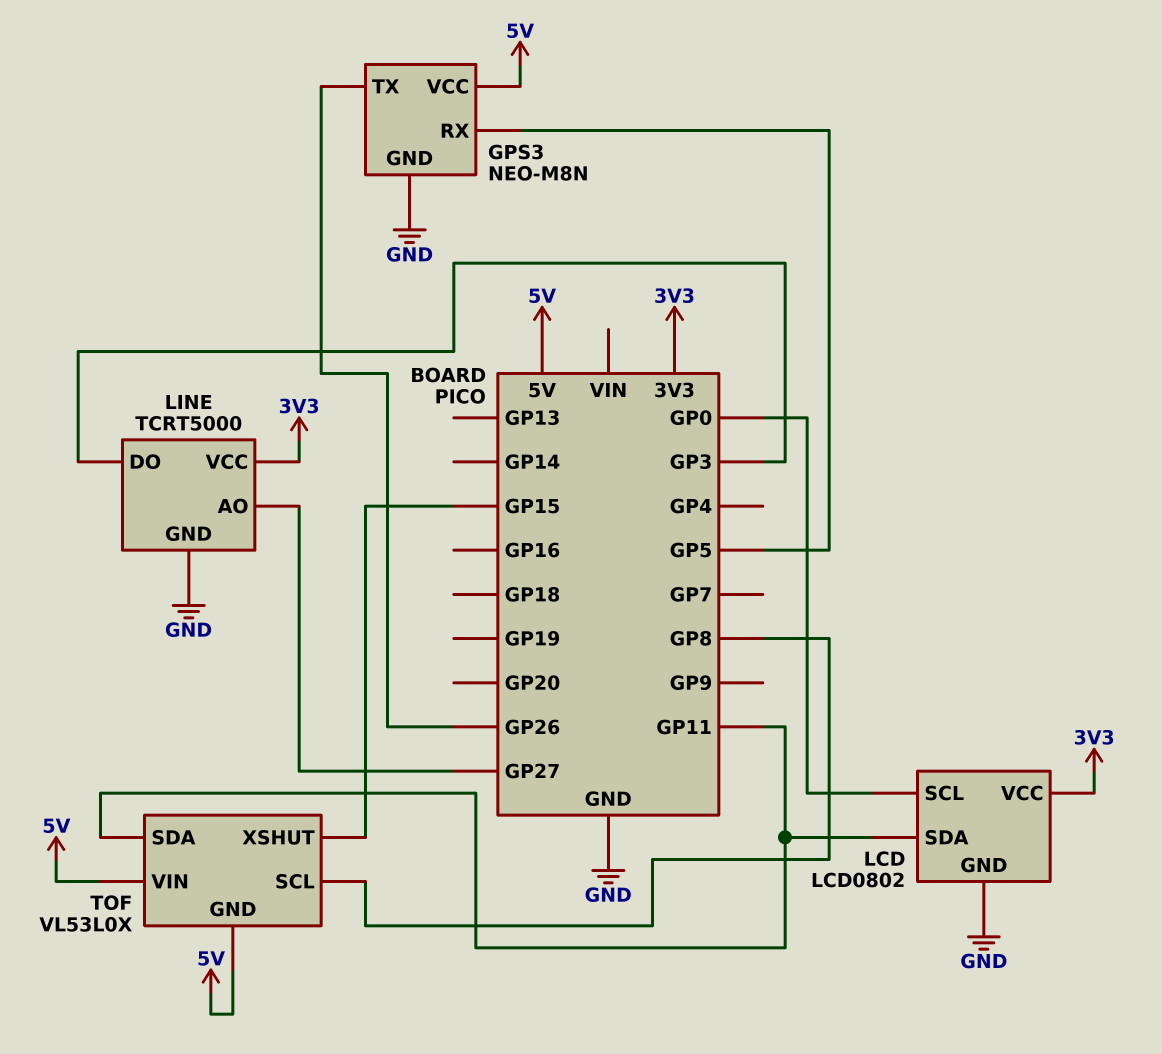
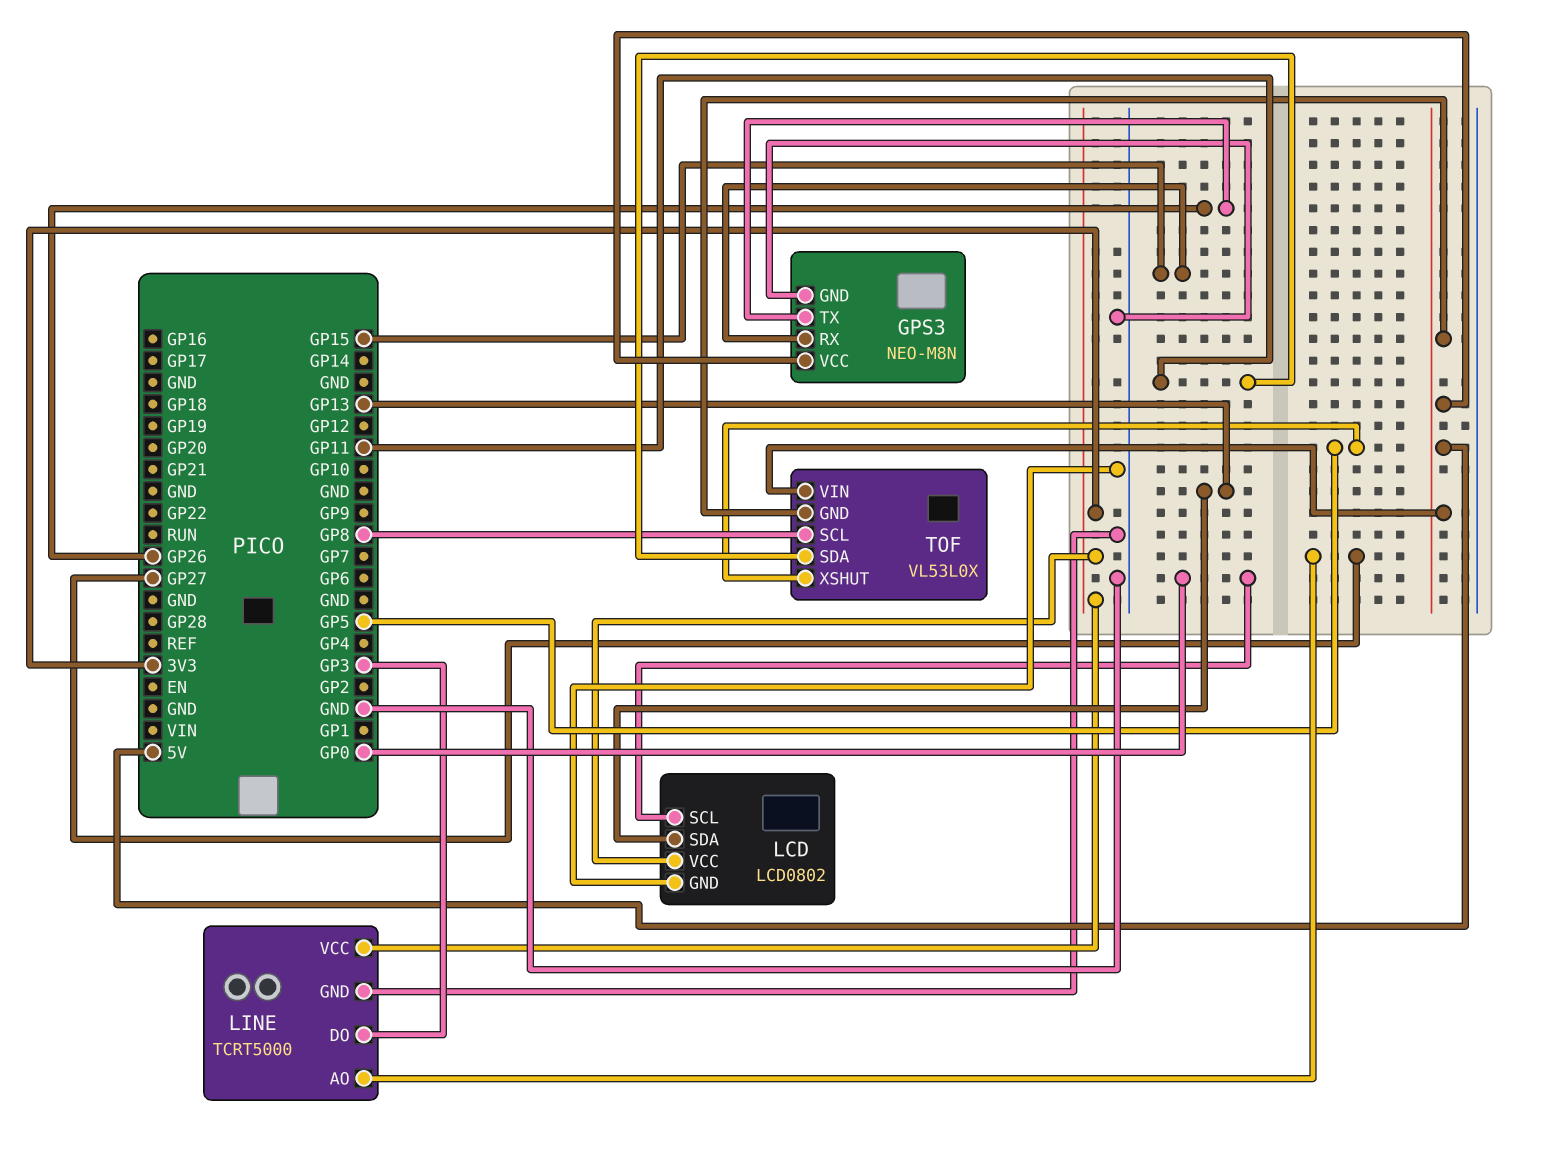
GPS3 pin RX: GP5 -> GP15
LCD pin SDA: GP11 -> GP13
TOF pin XSHUT: GP15 -> GP5

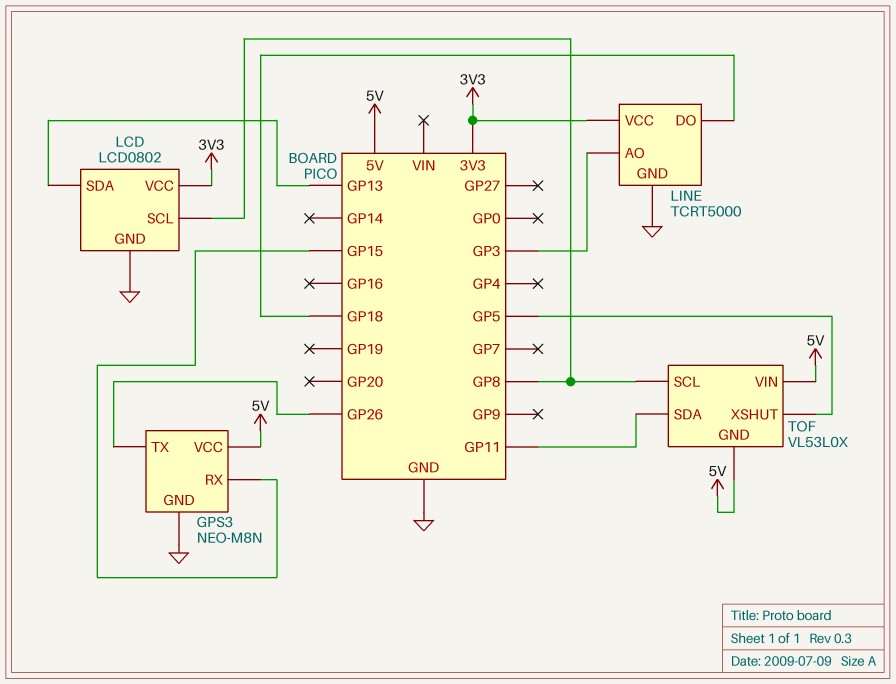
LCD pin SCL: GP0 -> GP8
LINE pin AO: GP27 -> GP3
LINE pin DO: GP3 -> GP18

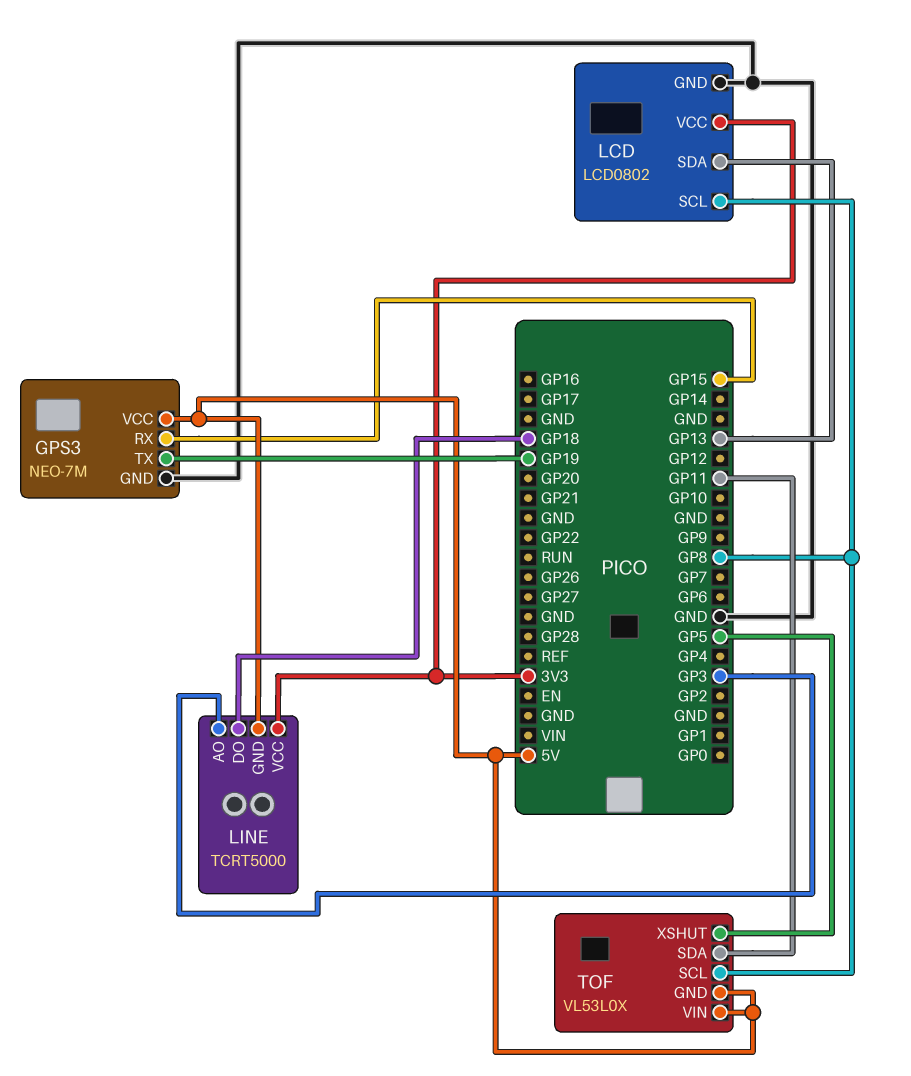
GPS3: NEO-M8N -> NEO-7M
GPS3 pin TX: GP26 -> GP19
LINE pin GND: GND -> 5V

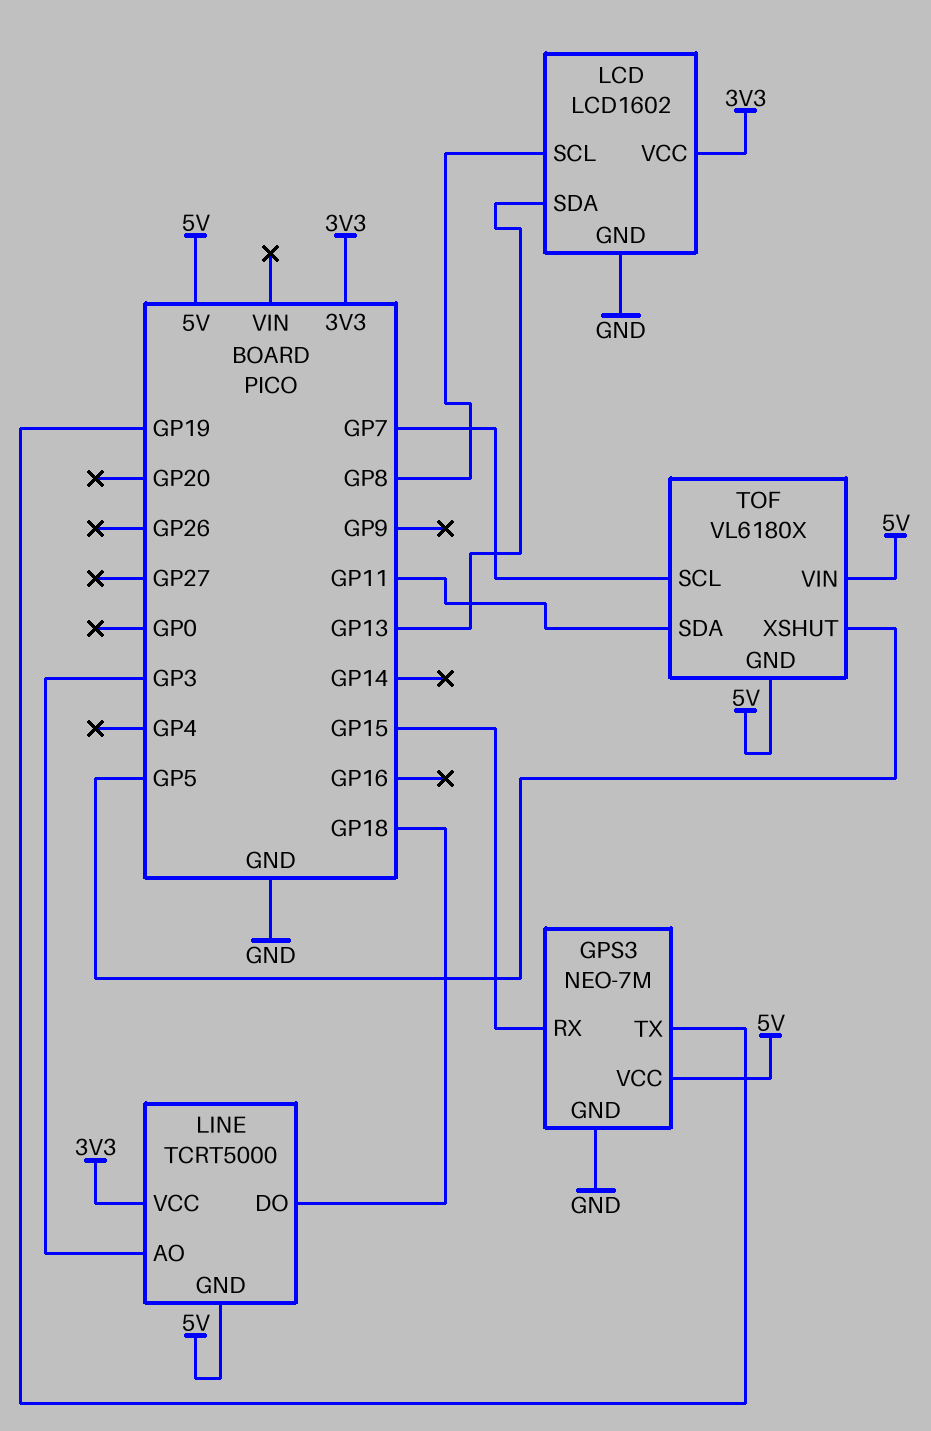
LCD: LCD0802 -> LCD1602
TOF: VL53L0X -> VL6180X
TOF pin SCL: GP8 -> GP7

